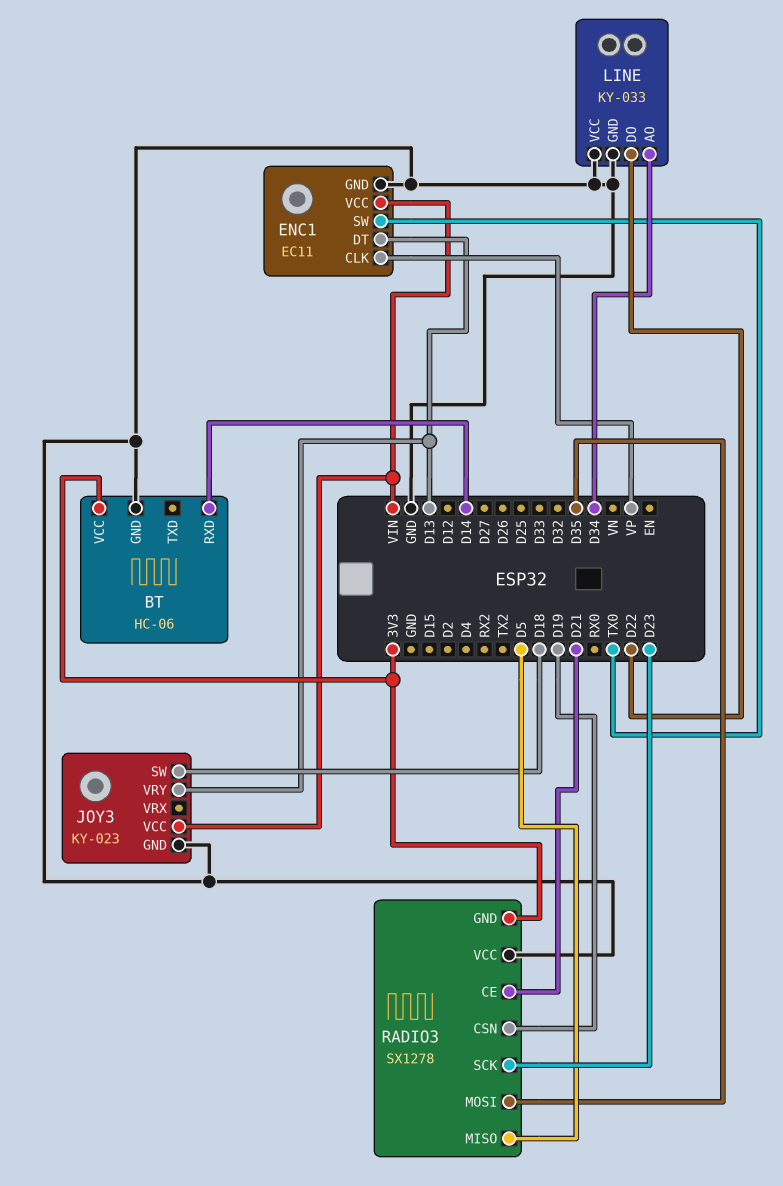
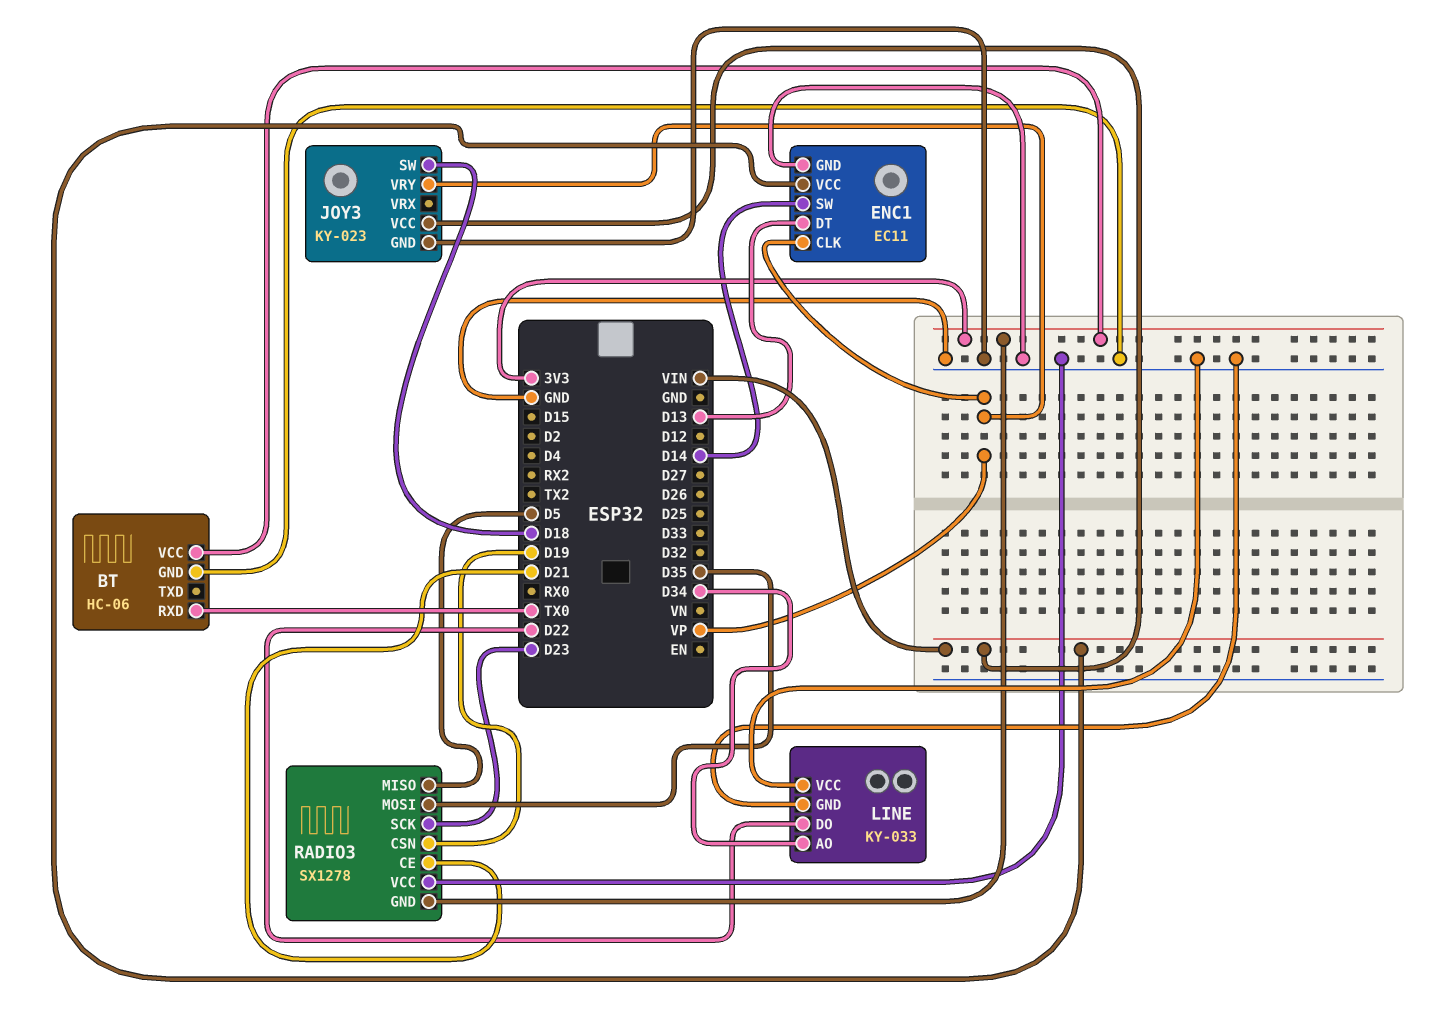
BT pin RXD: D14 -> TX0
ENC1 pin SW: TX0 -> D14
JOY3 pin VRY: D13 -> VP

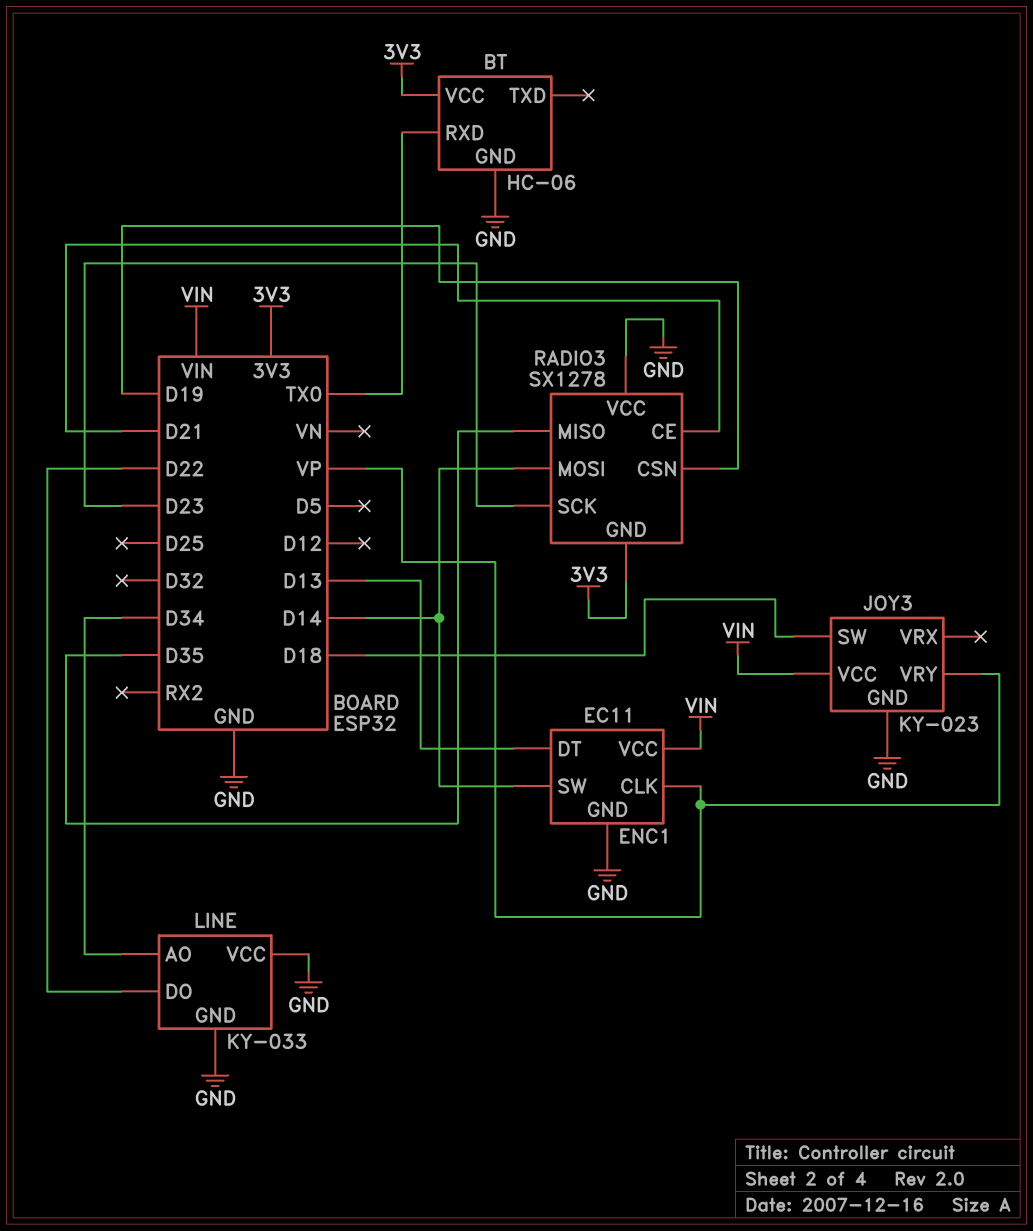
RADIO3 pin MISO: D5 -> D35
RADIO3 pin MOSI: D35 -> D14

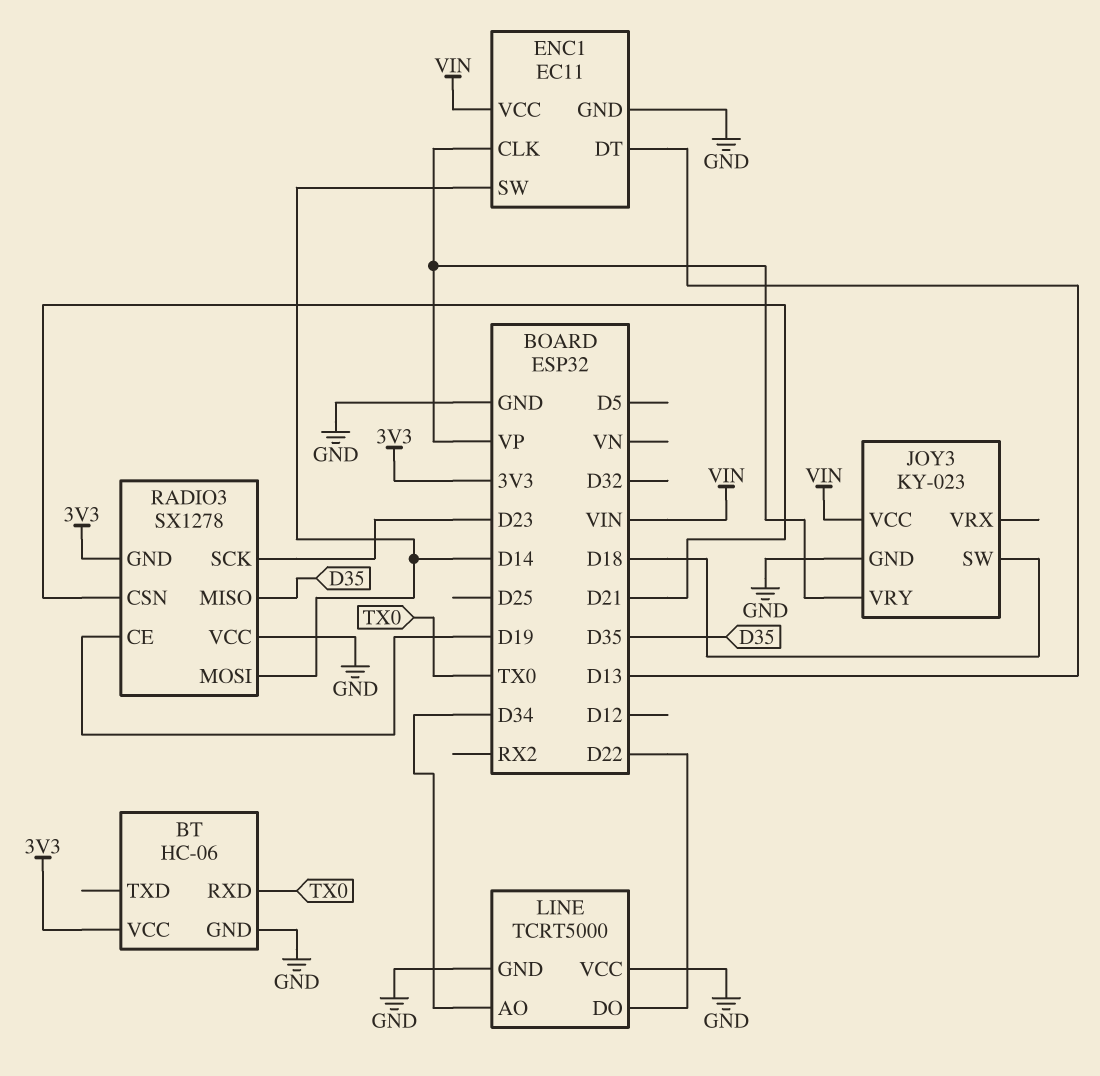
LINE: KY-033 -> TCRT5000
RADIO3 pin CE: D21 -> D19
RADIO3 pin CSN: D19 -> D21

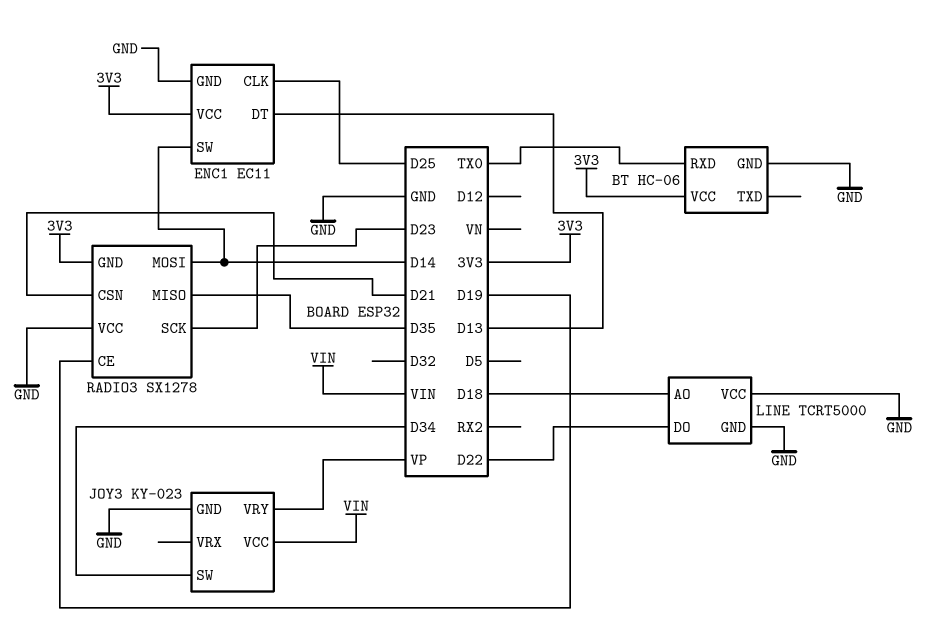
ENC1 pin CLK: VP -> D25
ENC1 pin VCC: VIN -> 3V3
JOY3 pin SW: D18 -> D34
LINE pin AO: D34 -> D18

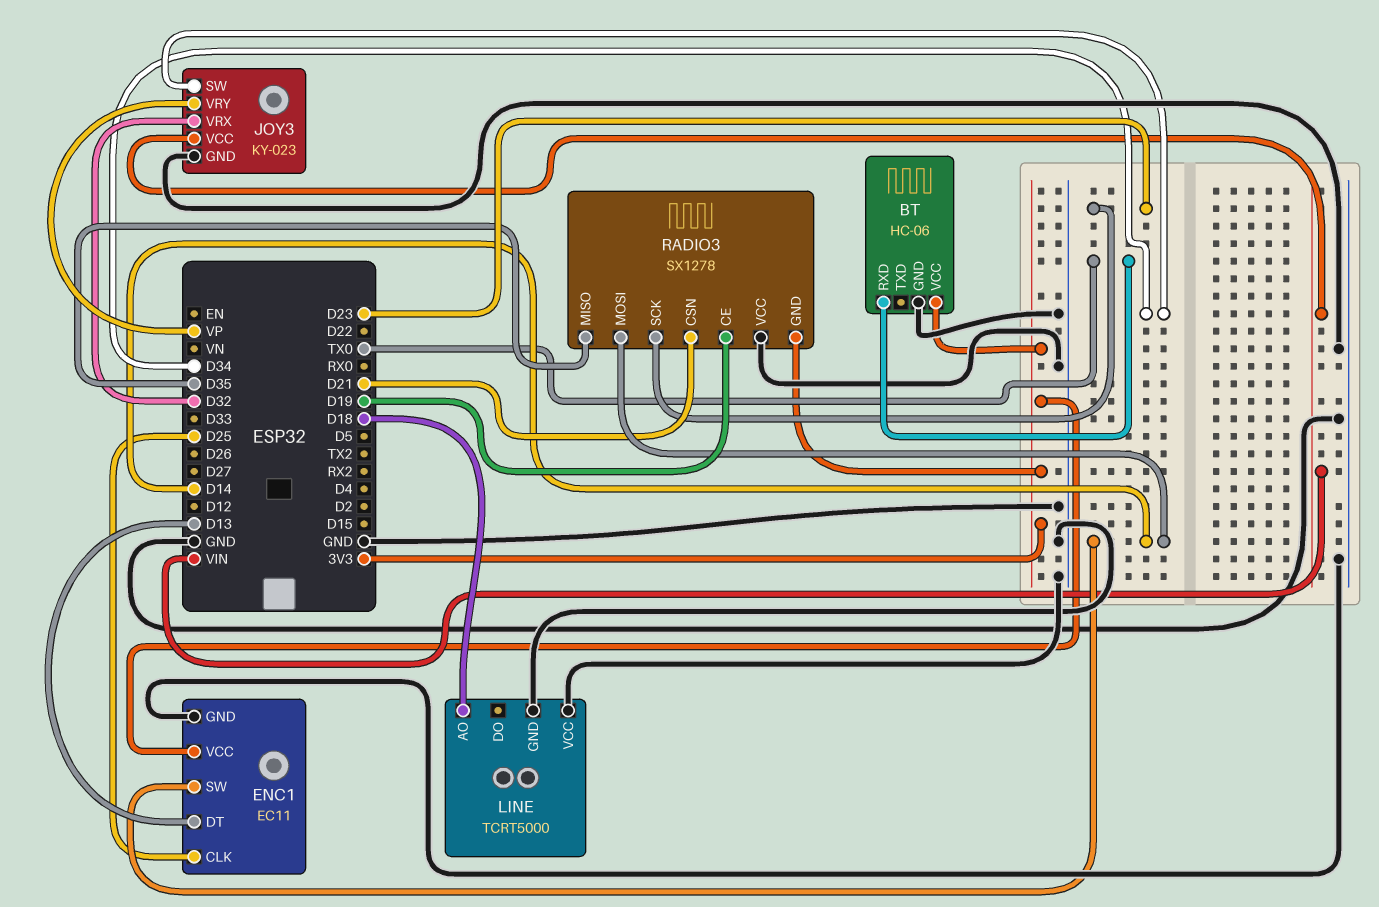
JOY3 pin VRX: none -> D32
LINE pin DO: D22 -> none

